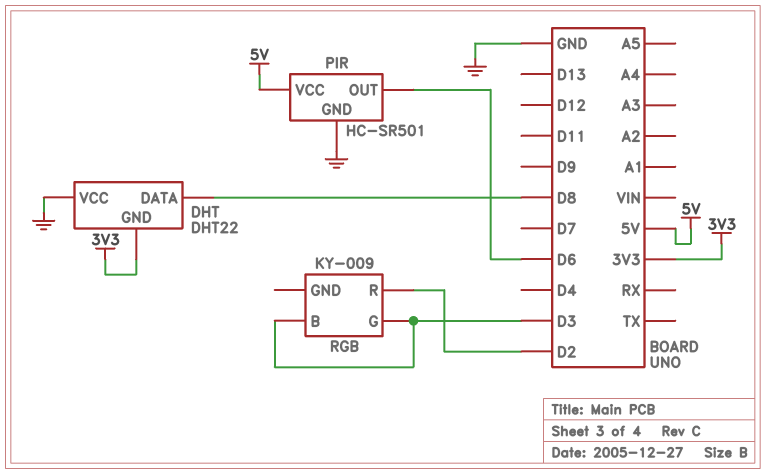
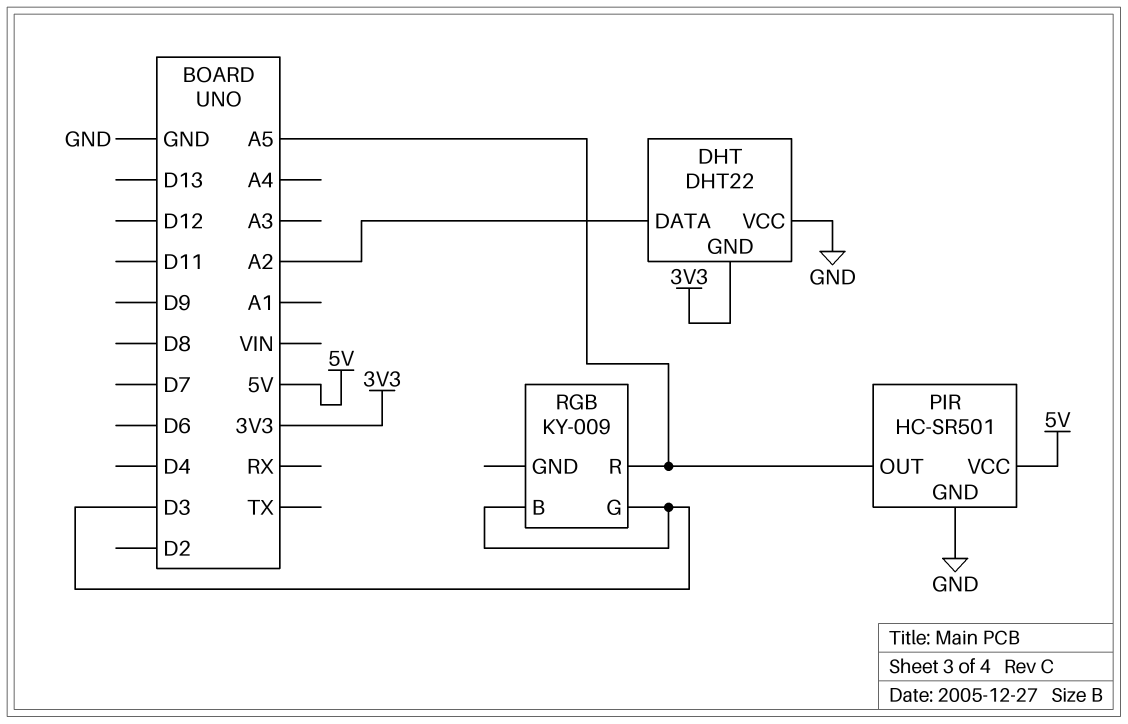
DHT pin DATA: D8 -> A2
PIR pin OUT: D6 -> A5
RGB pin R: D2 -> A5

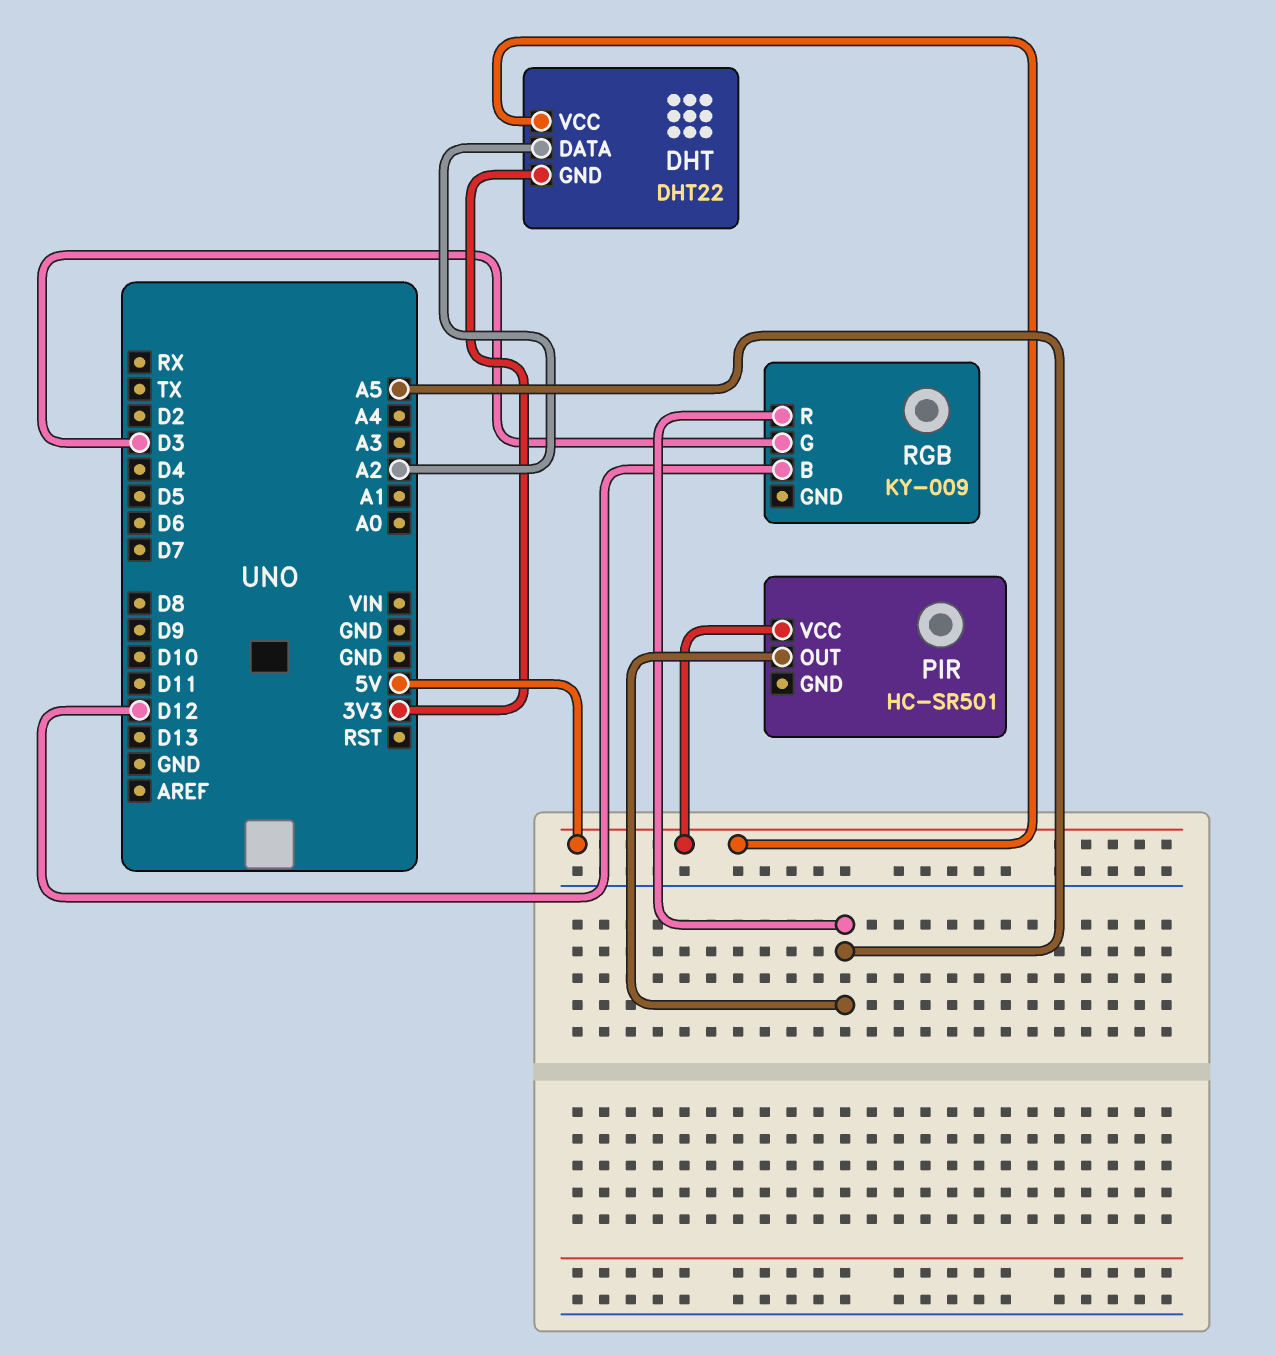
DHT pin VCC: GND -> 5V
PIR pin GND: GND -> none
RGB pin B: D3 -> D12

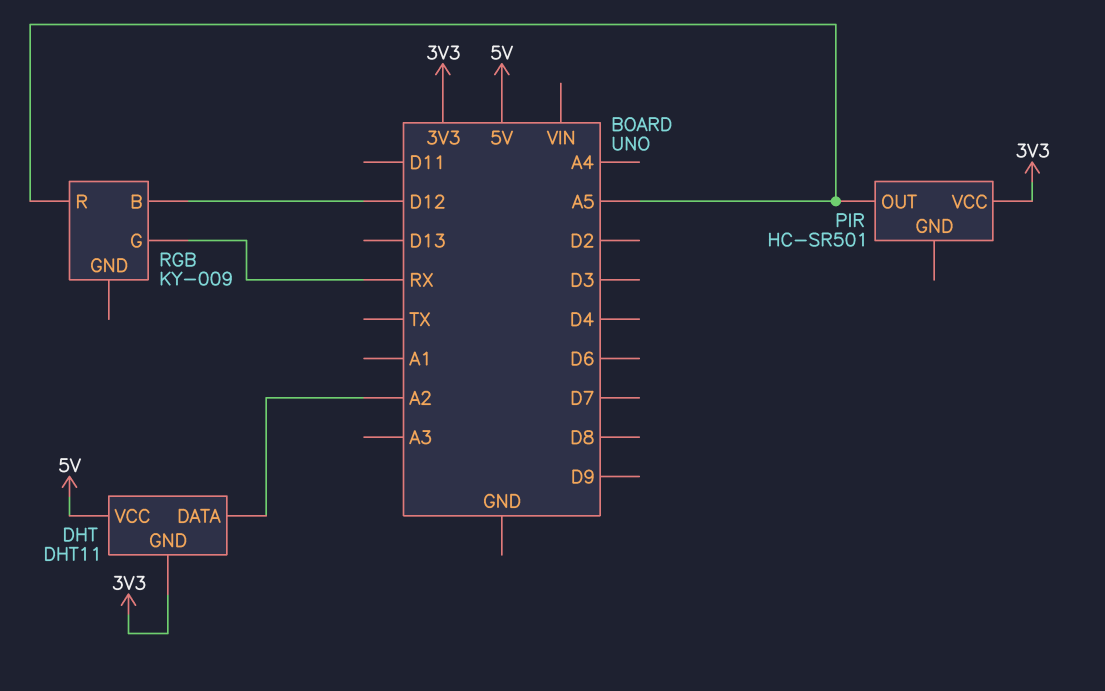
DHT: DHT22 -> DHT11
PIR pin VCC: 5V -> 3V3
RGB pin G: D3 -> RX

